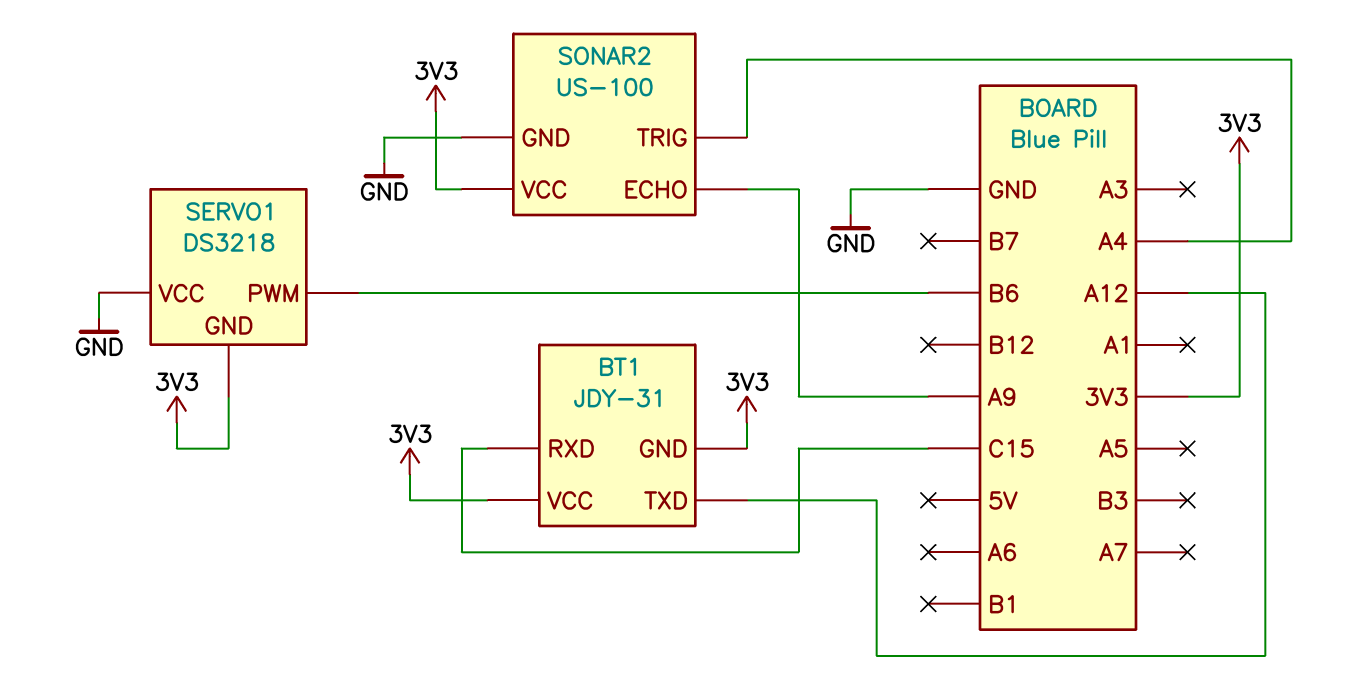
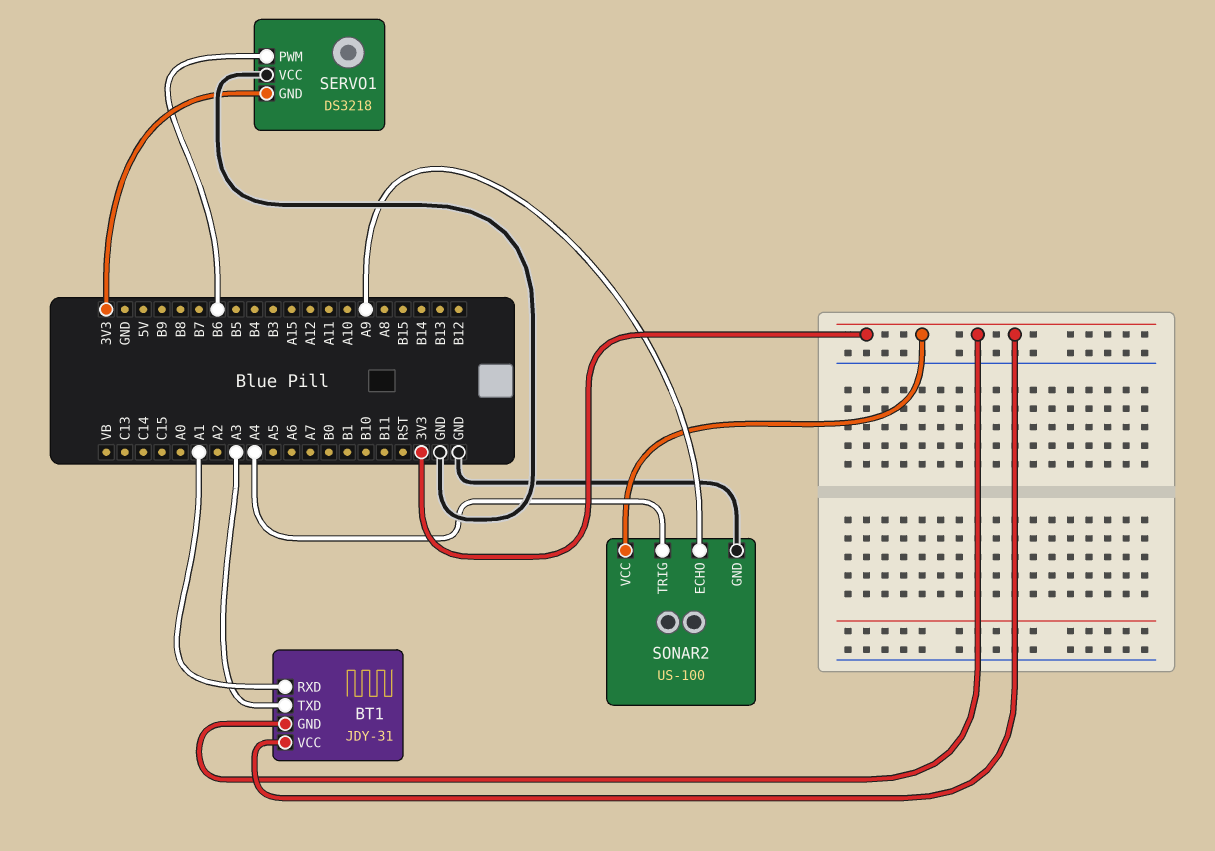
BT1 pin RXD: C15 -> A1
BT1 pin TXD: A12 -> A3

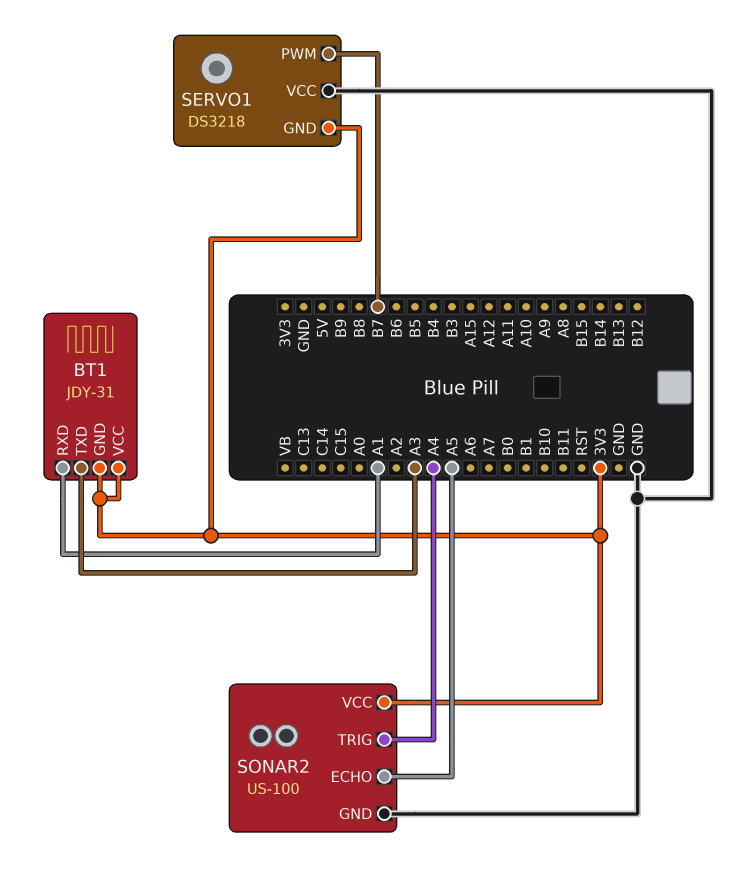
SERVO1 pin PWM: B6 -> B7
SONAR2 pin ECHO: A9 -> A5

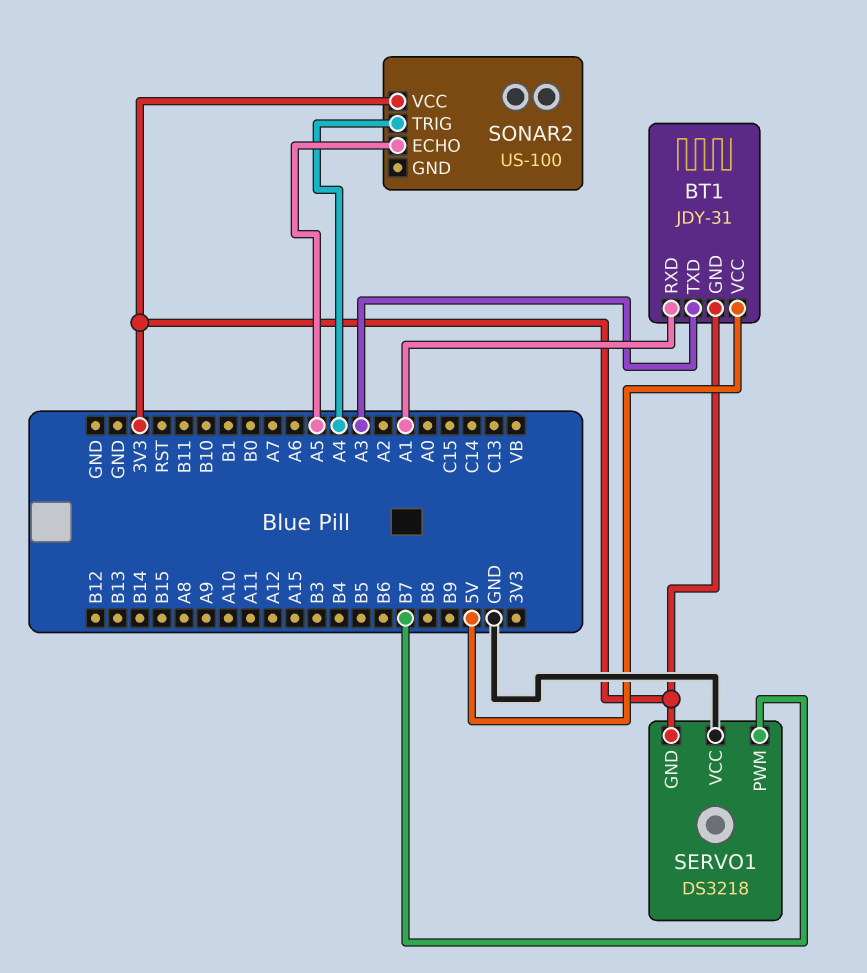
BT1 pin VCC: 3V3 -> 5V
SONAR2 pin GND: GND -> none

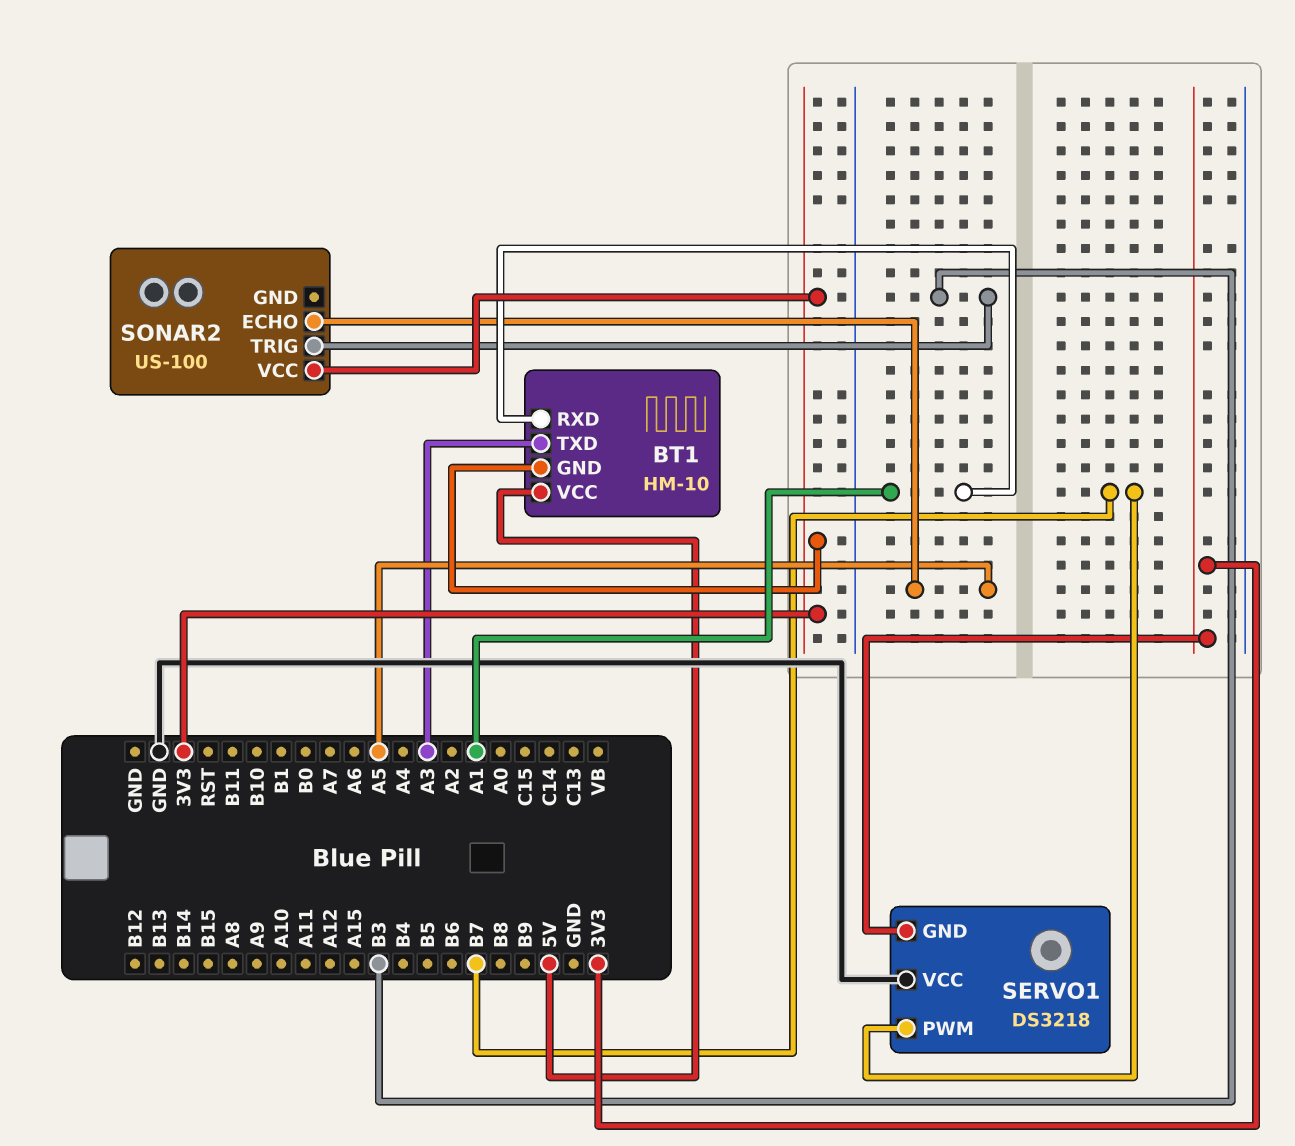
BT1: JDY-31 -> HM-10
SONAR2 pin TRIG: A4 -> B3

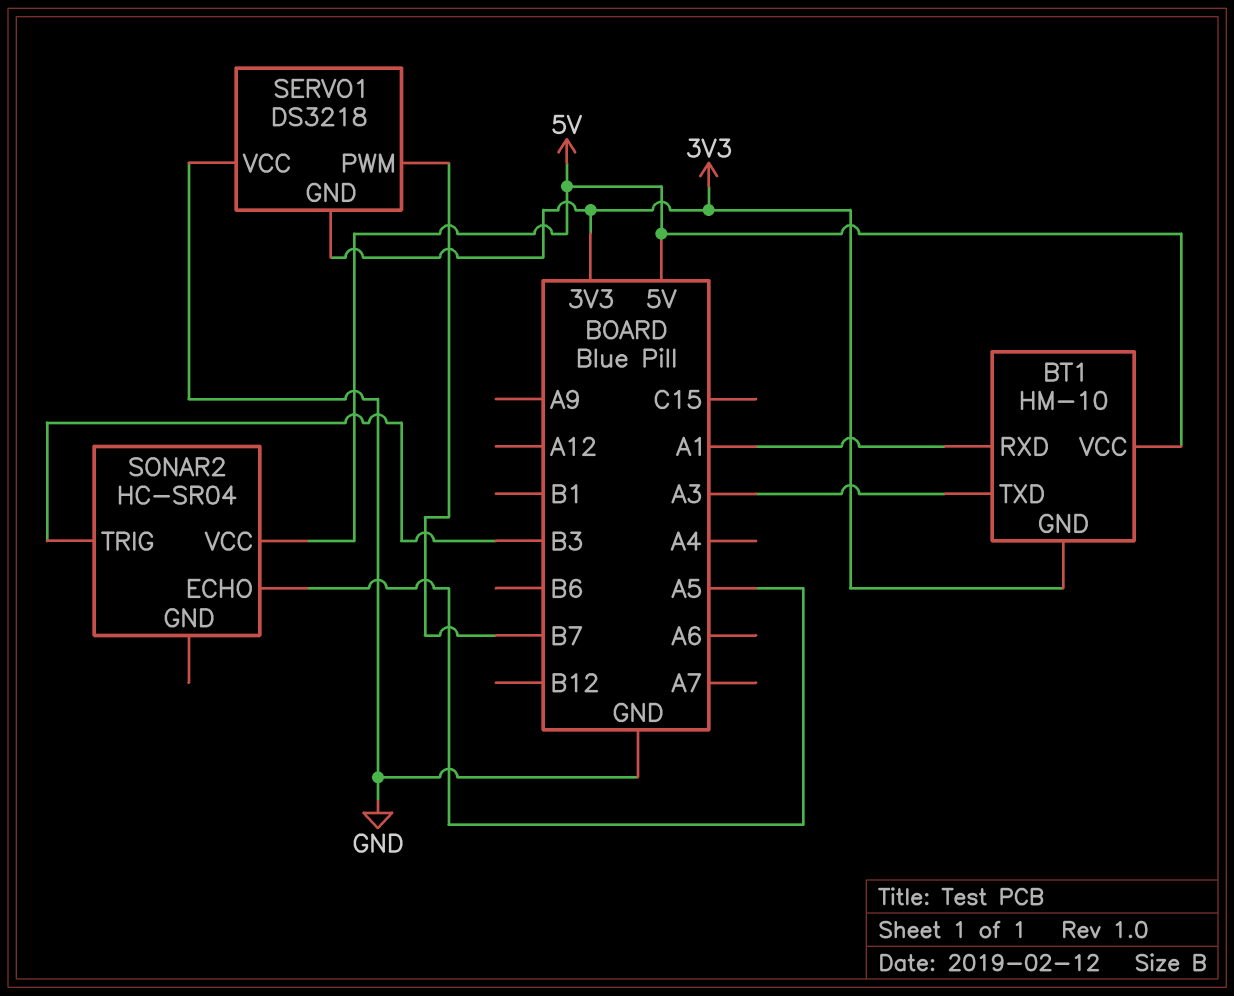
SONAR2: US-100 -> HC-SR04
SONAR2 pin VCC: 3V3 -> 5V

